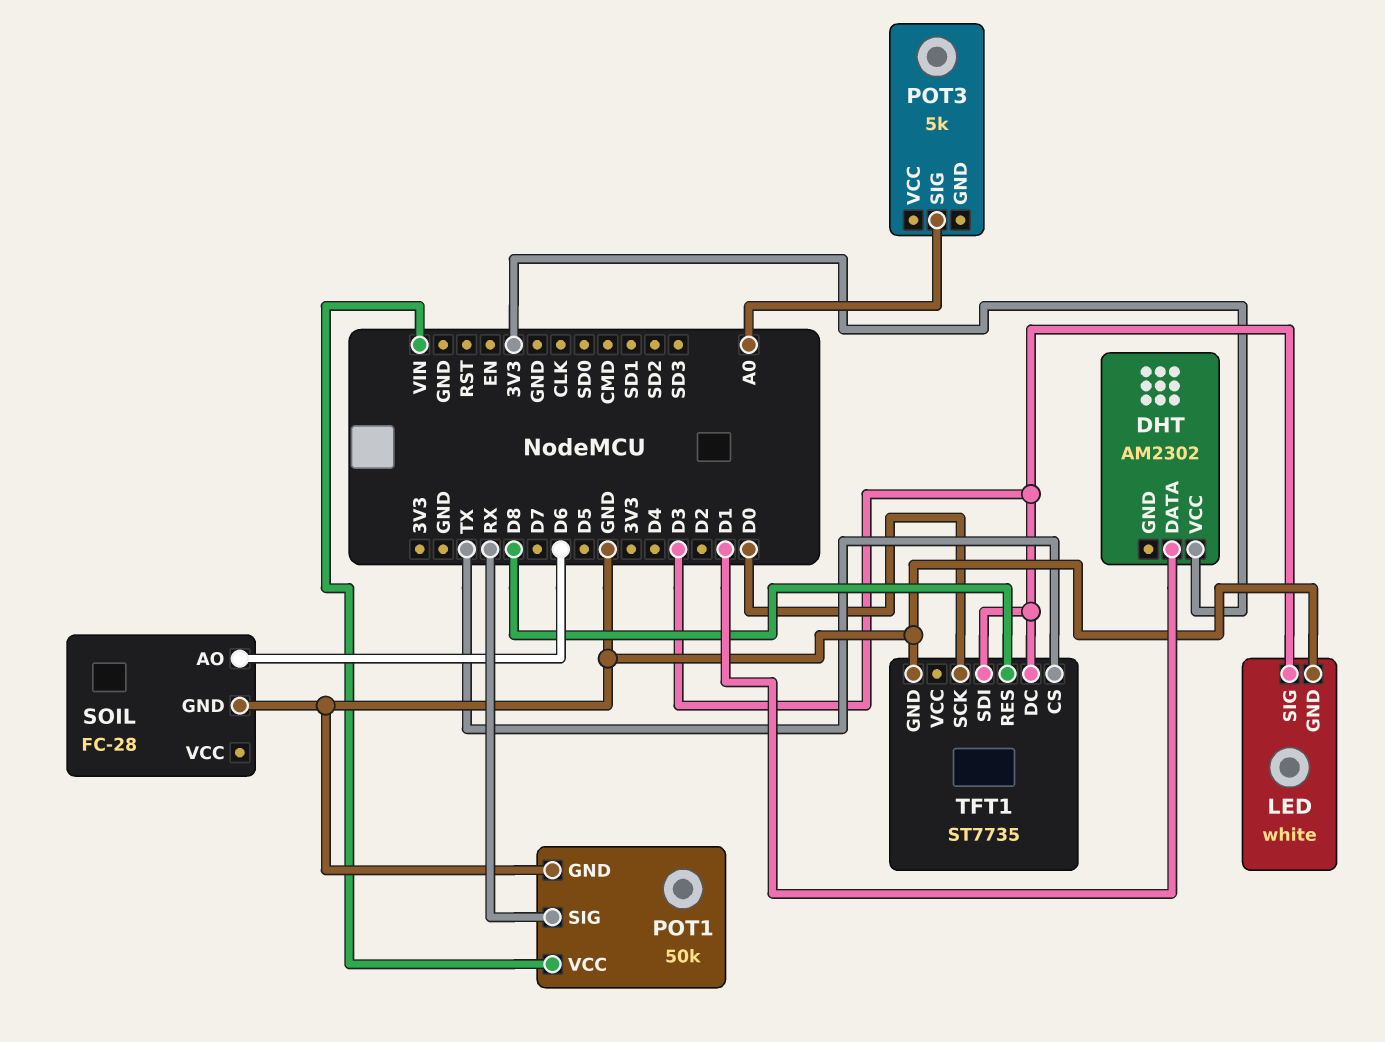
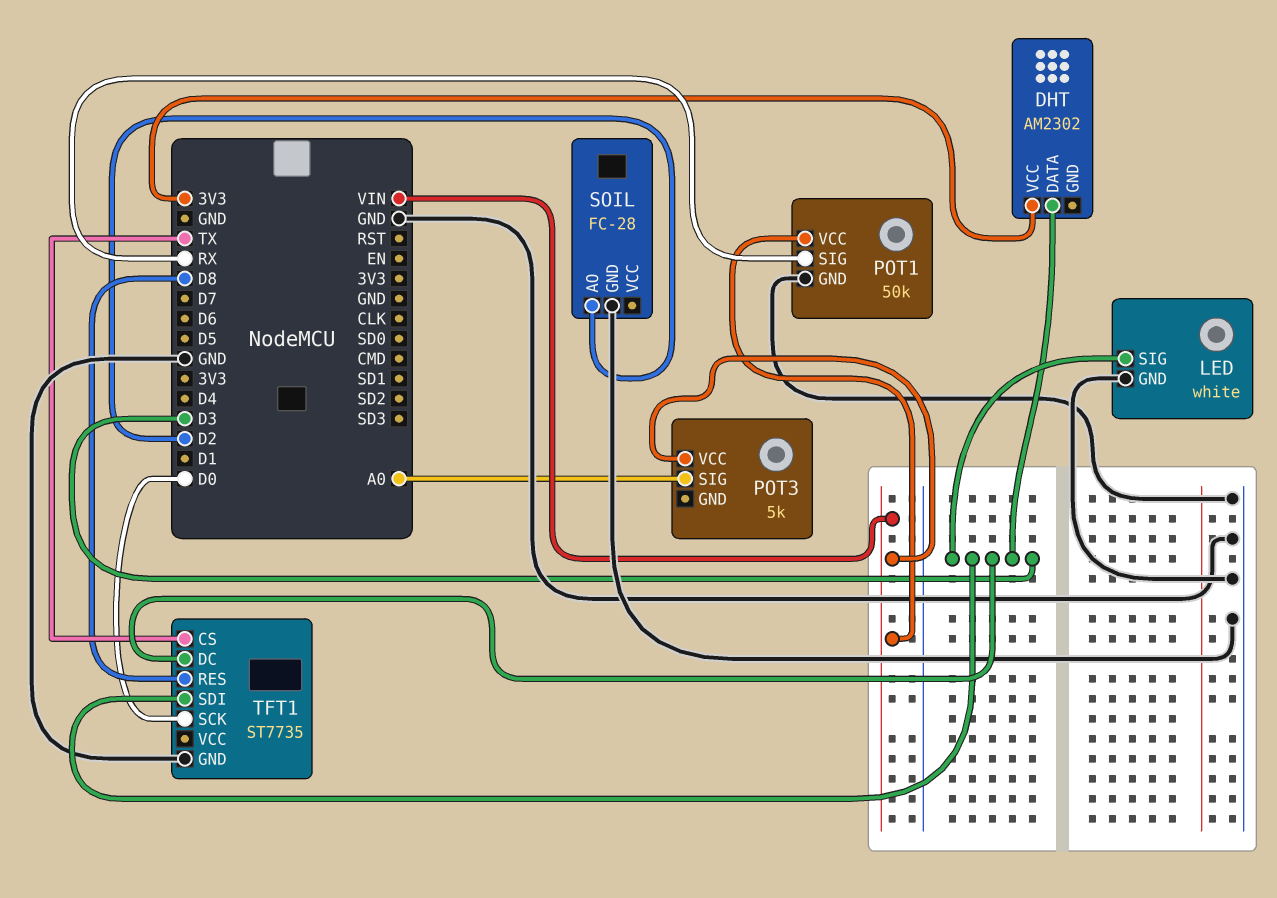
DHT pin DATA: D1 -> D3
POT3 pin VCC: none -> VIN
SOIL pin AO: D6 -> D2

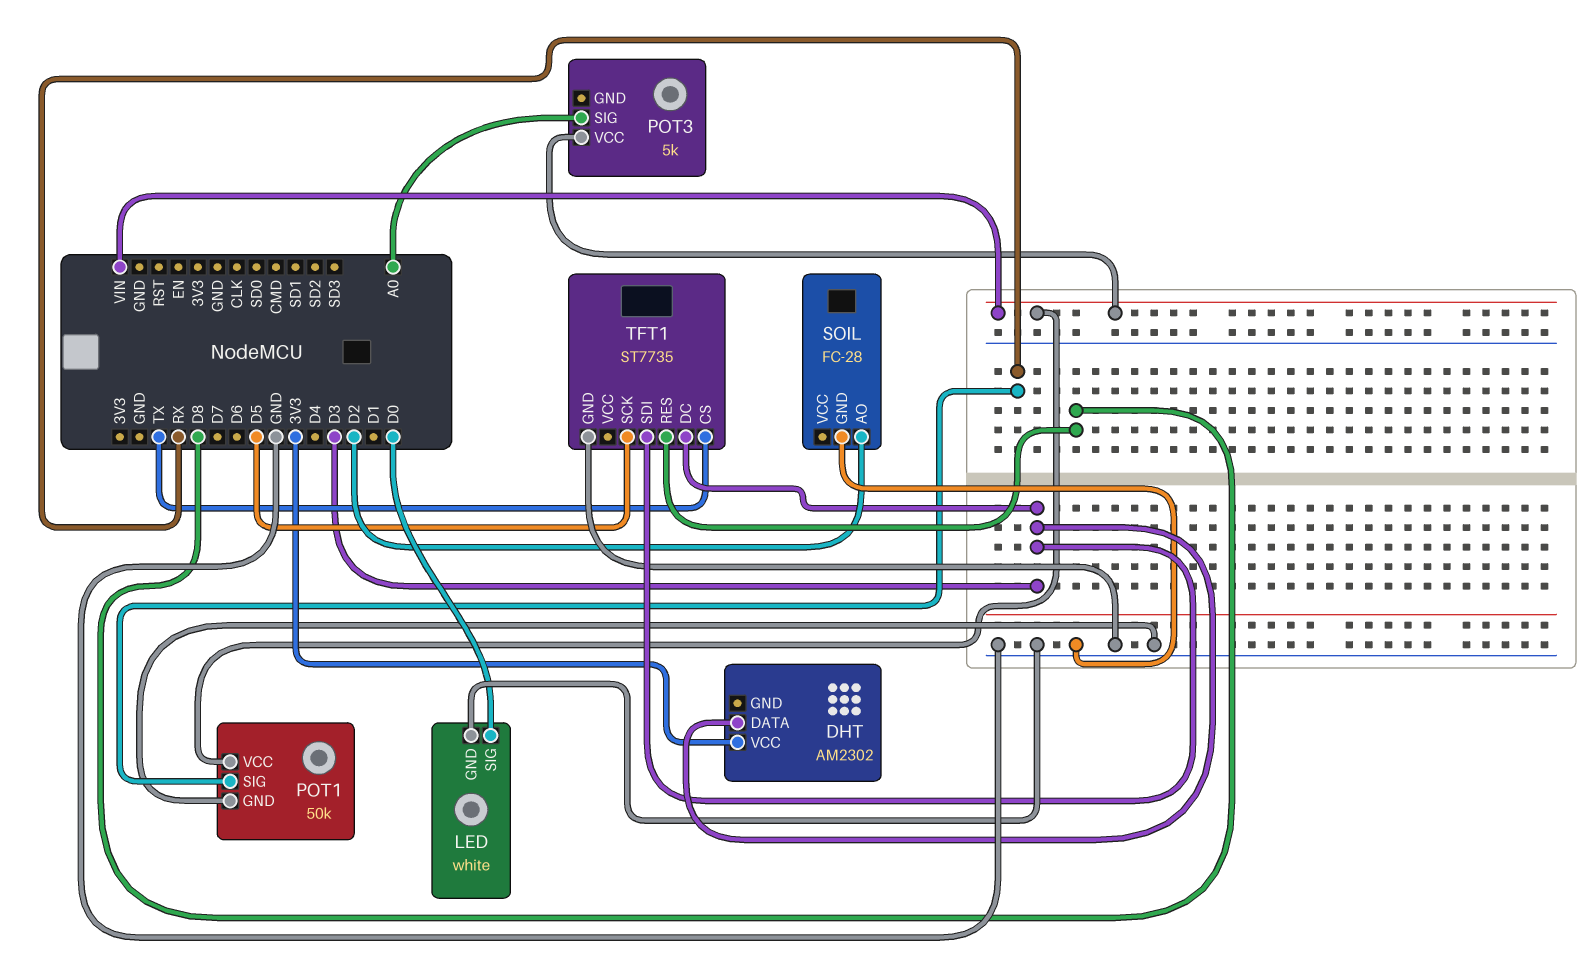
LED pin SIG: D3 -> D0
TFT1 pin SCK: D0 -> D5

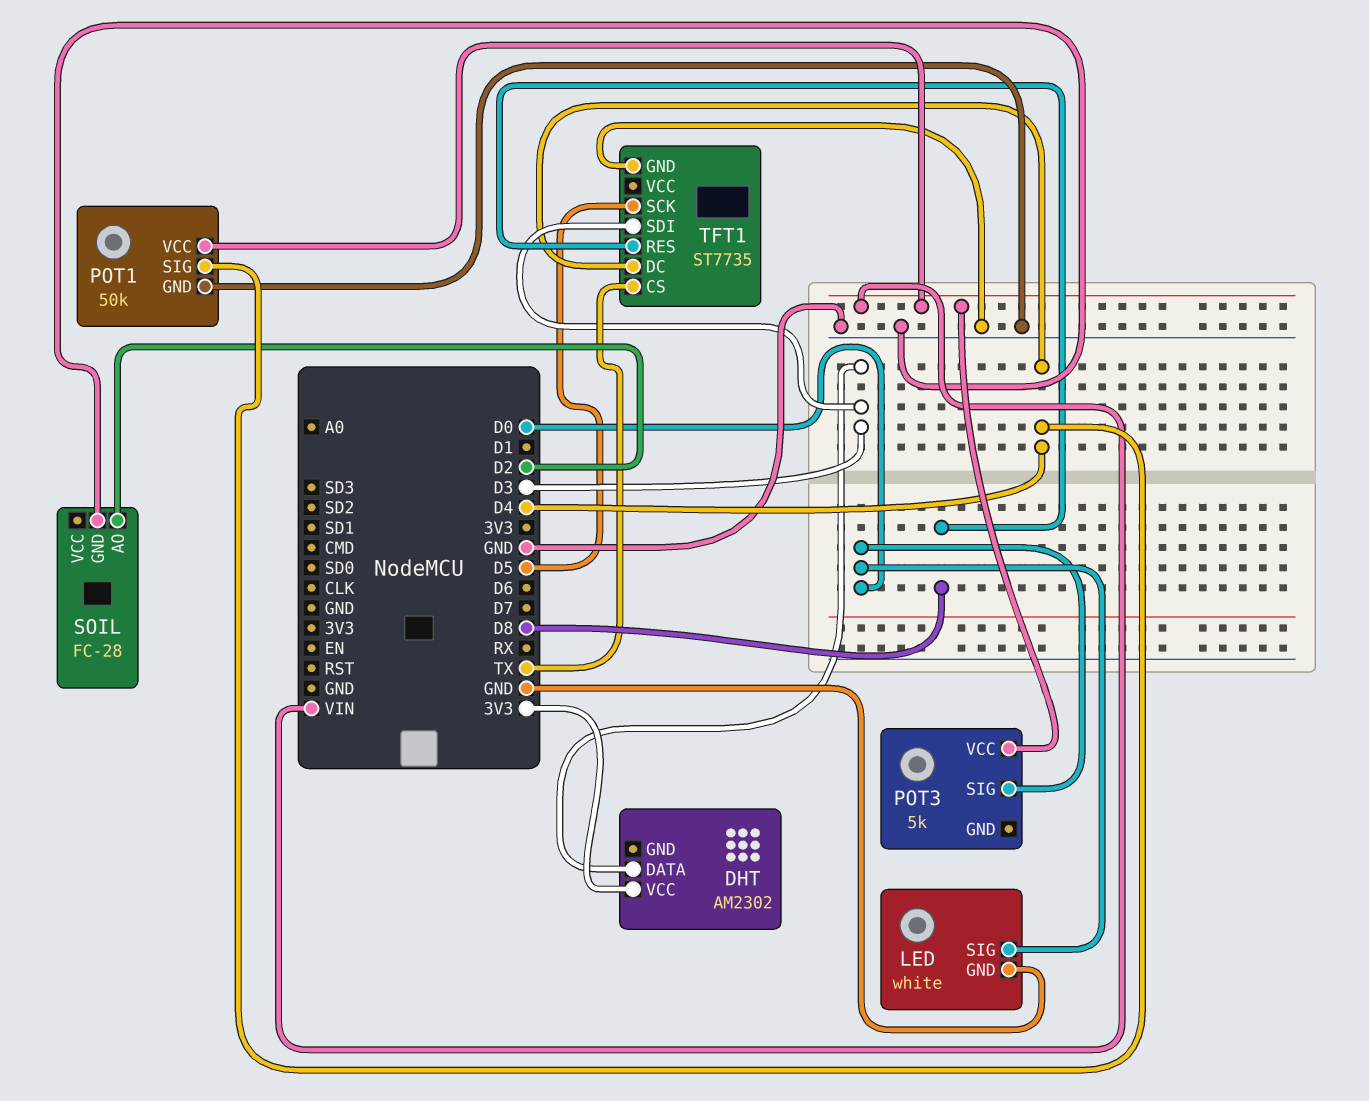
POT1 pin SIG: RX -> D4
POT3 pin SIG: A0 -> D0
TFT1 pin DC: D3 -> D4

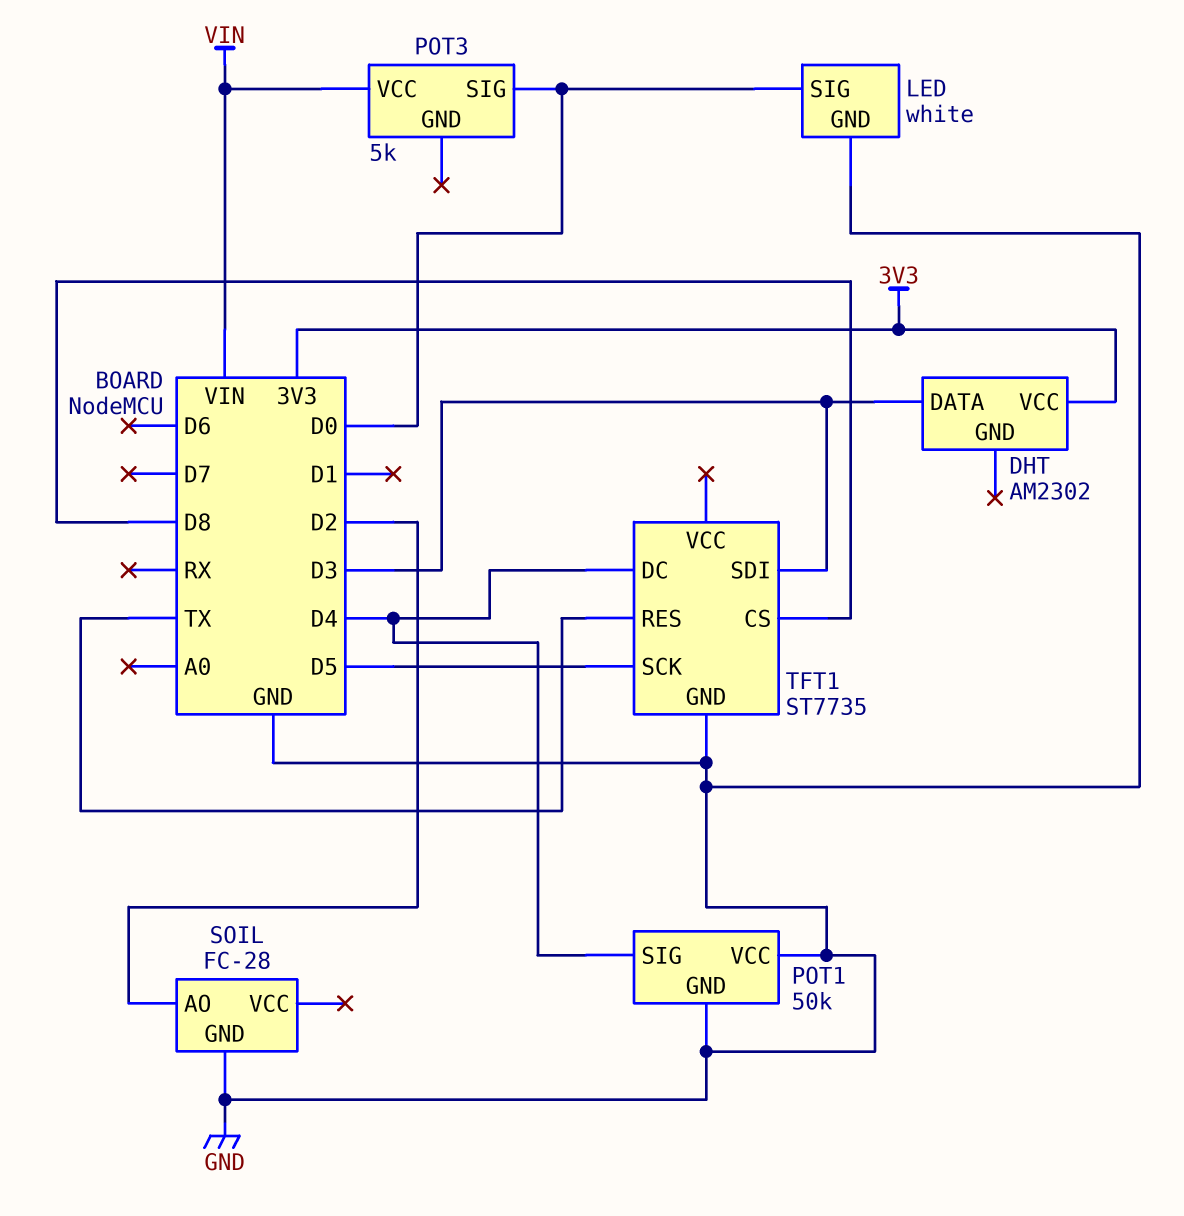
POT1 pin VCC: VIN -> GND
TFT1 pin CS: TX -> D8
TFT1 pin RES: D8 -> TX

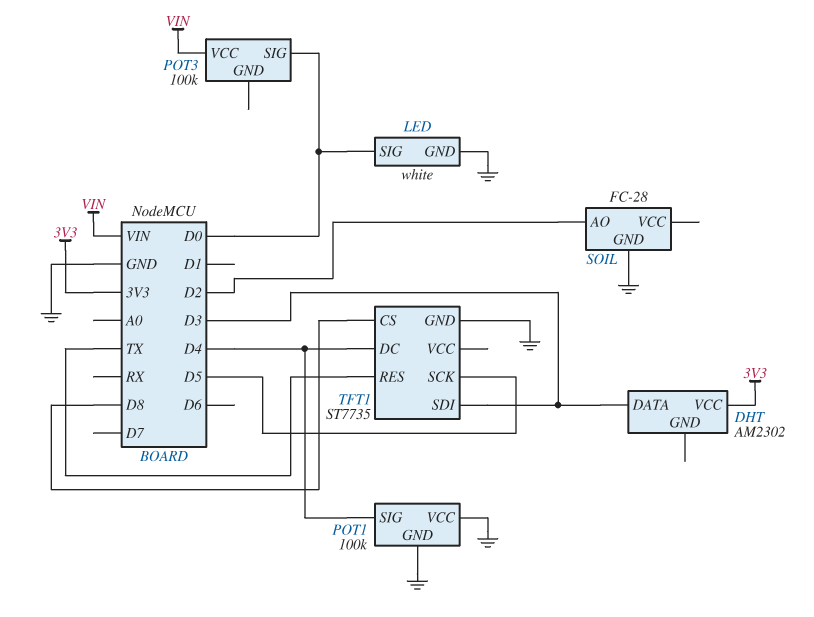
POT1: 50k -> 100k
POT3: 5k -> 100k

